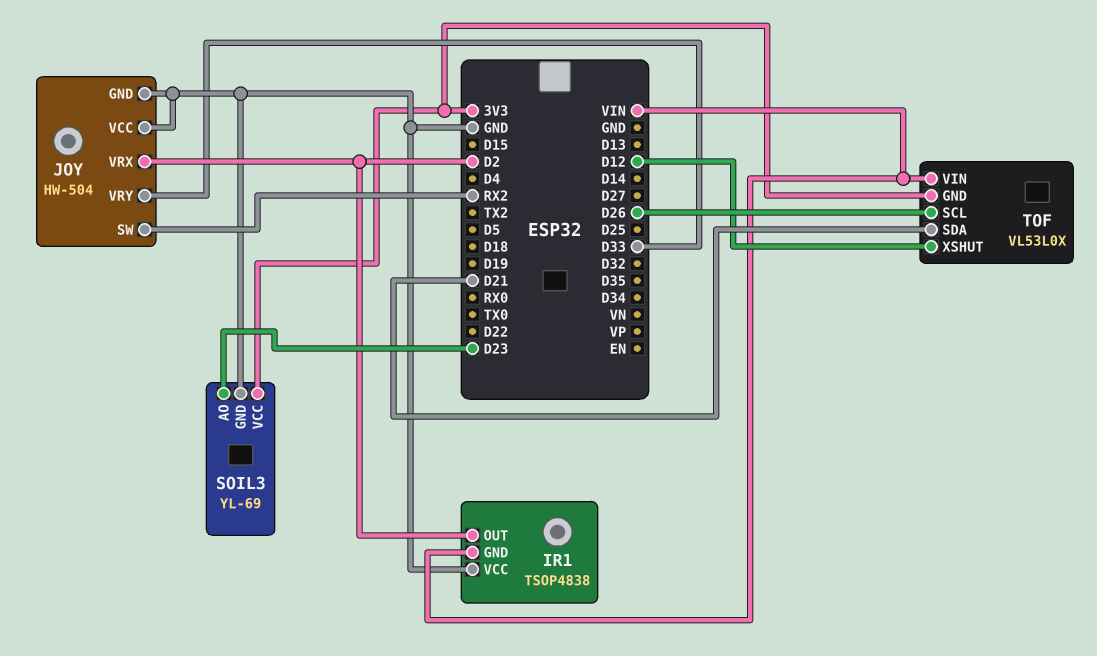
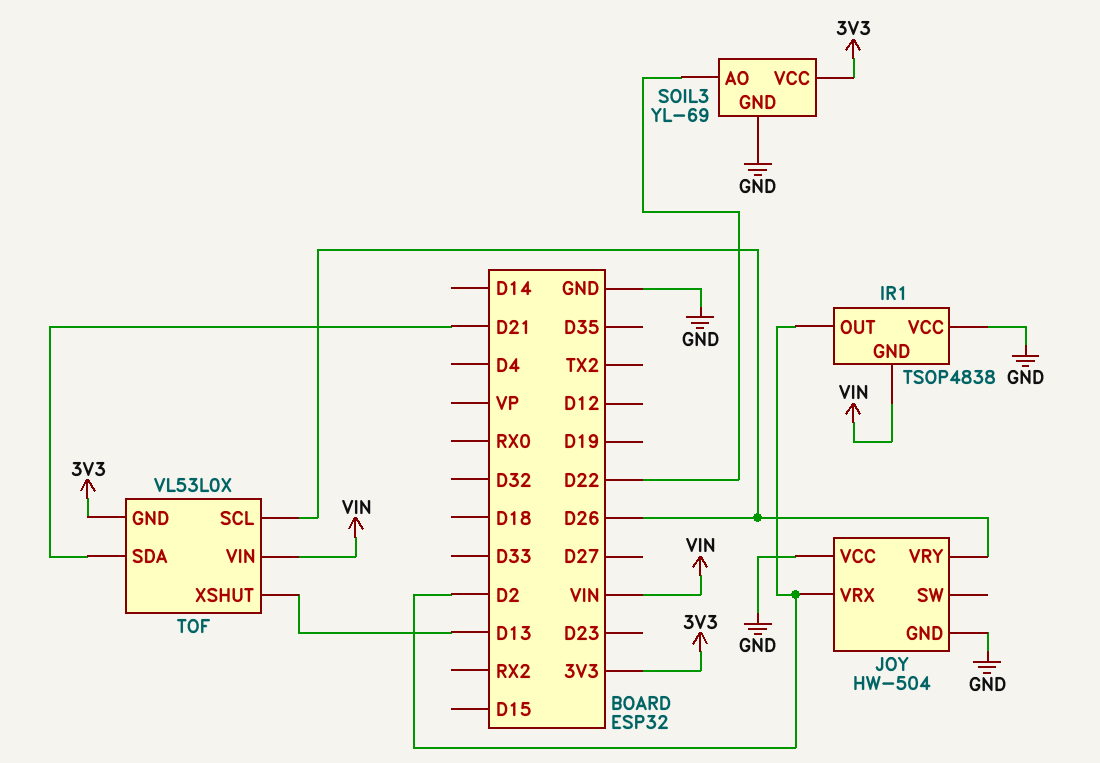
JOY pin SW: RX2 -> none
JOY pin VRY: D33 -> D26
SOIL3 pin AO: D23 -> D22
TOF pin XSHUT: D12 -> D13

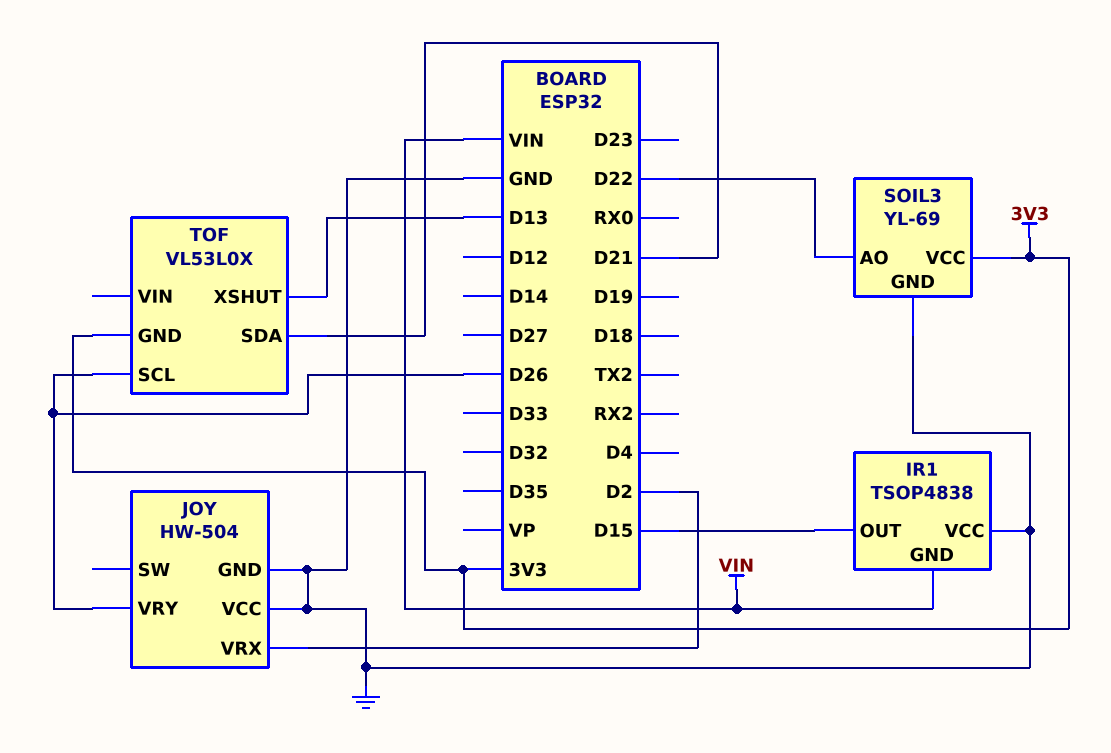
IR1 pin OUT: D2 -> D15
TOF pin VIN: VIN -> none

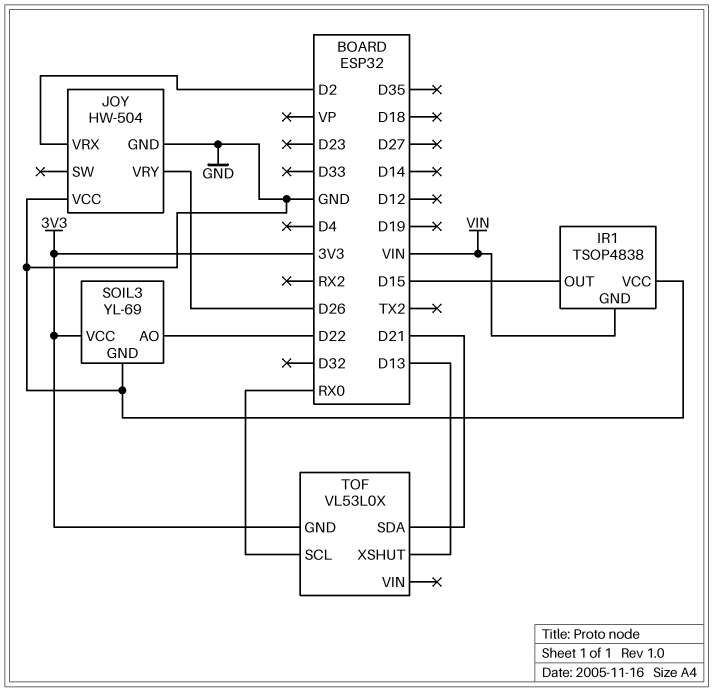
TOF pin SCL: D26 -> RX0

